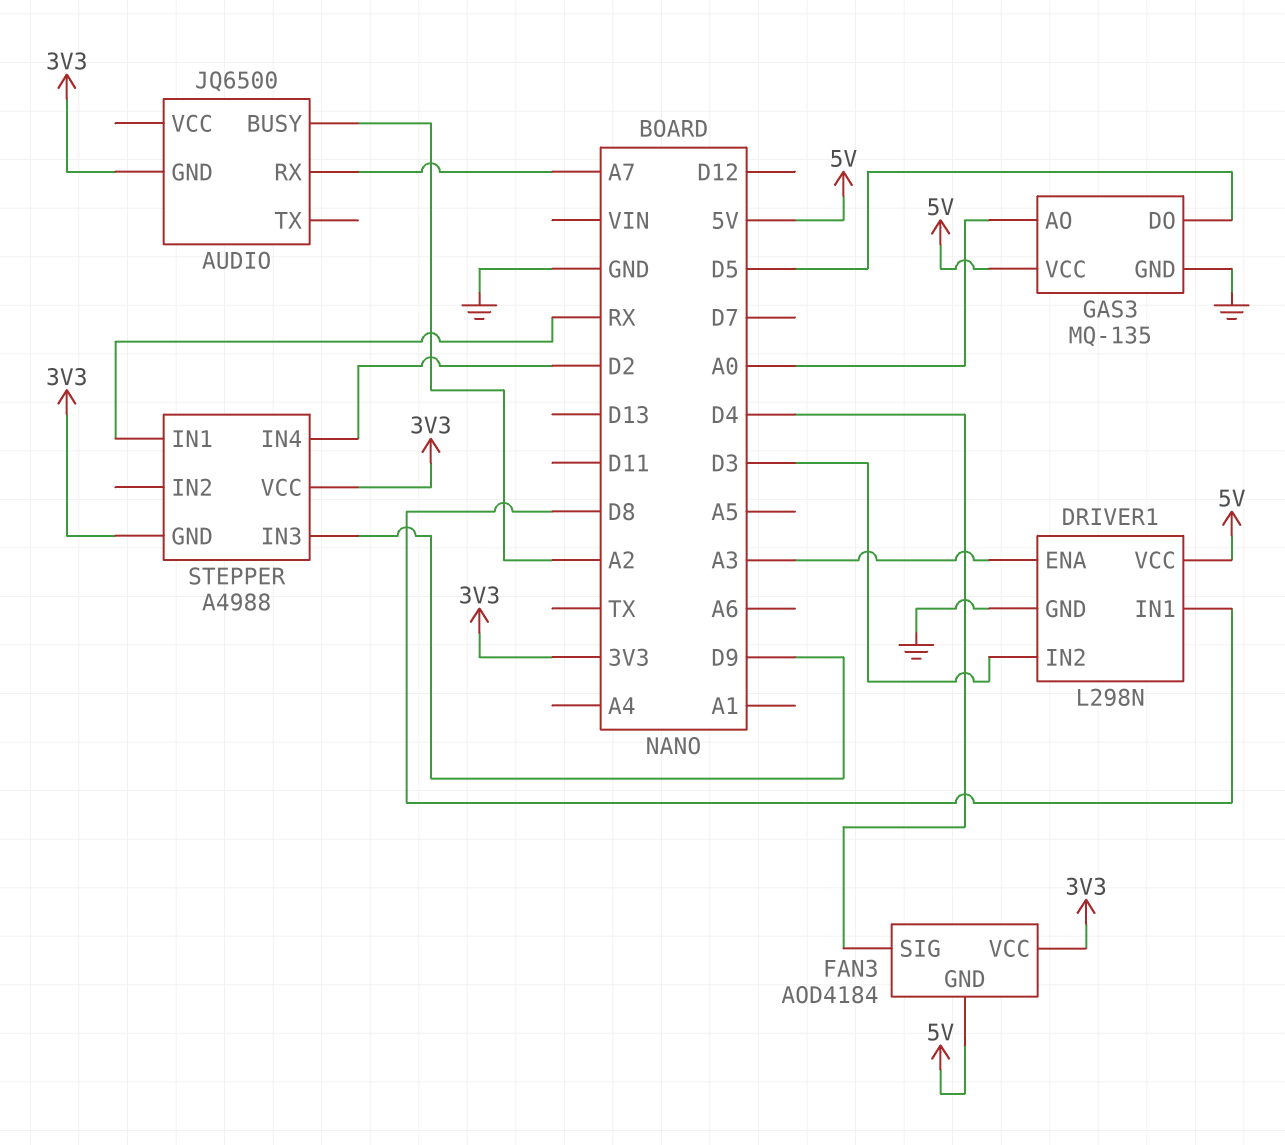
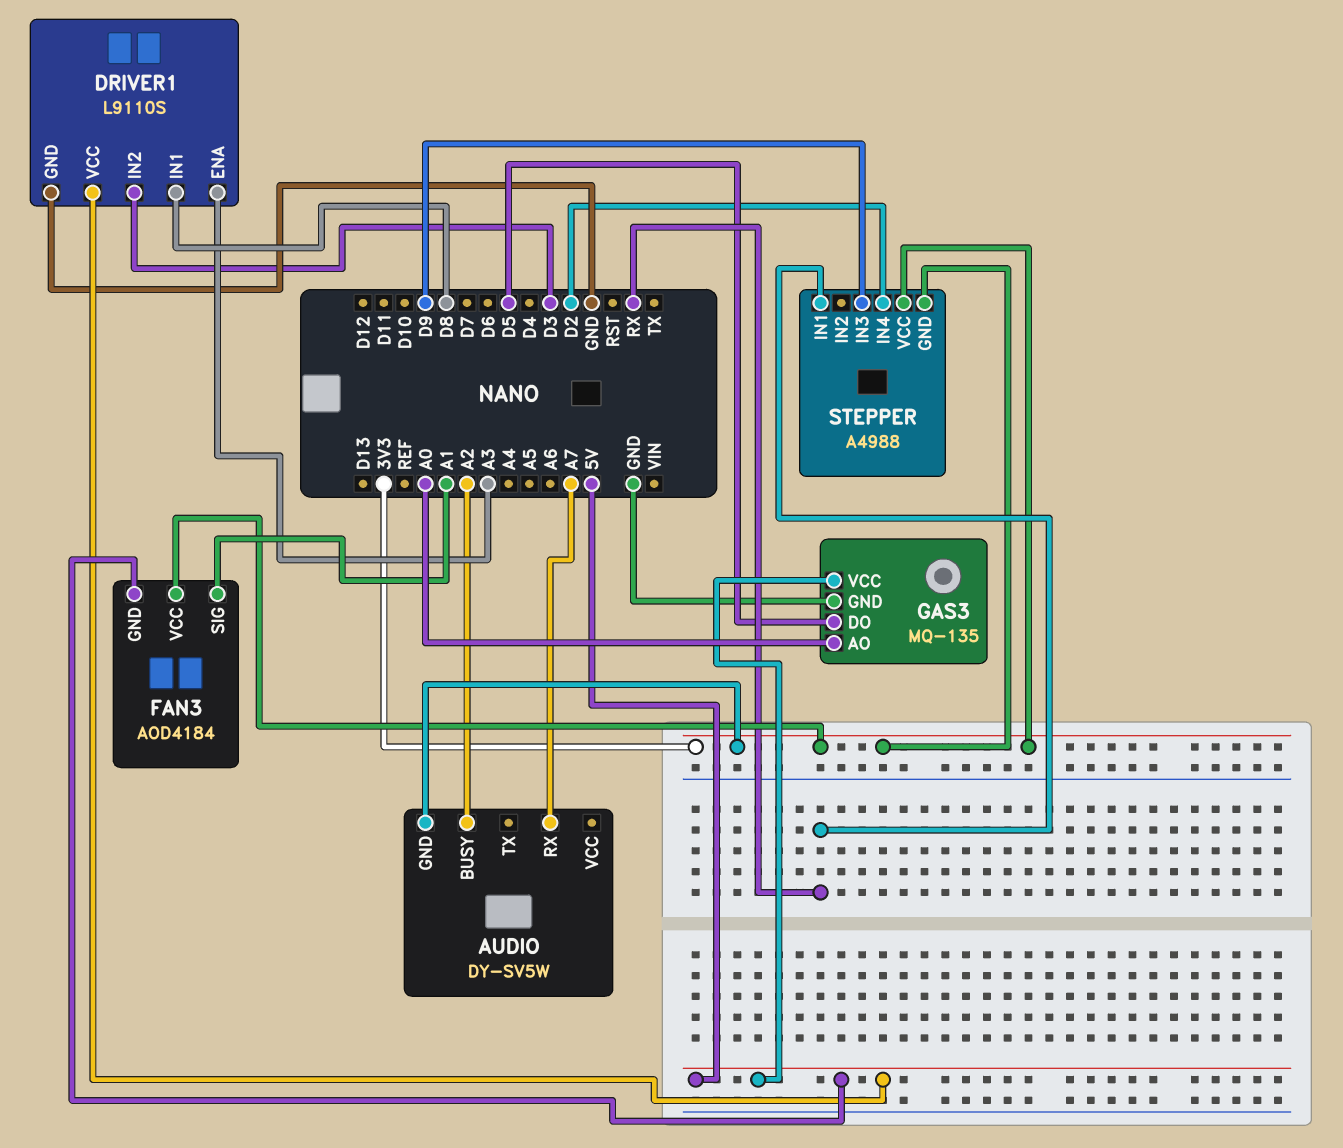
AUDIO: JQ6500 -> DY-SV5W
DRIVER1: L298N -> L9110S
FAN3 pin SIG: D4 -> A1

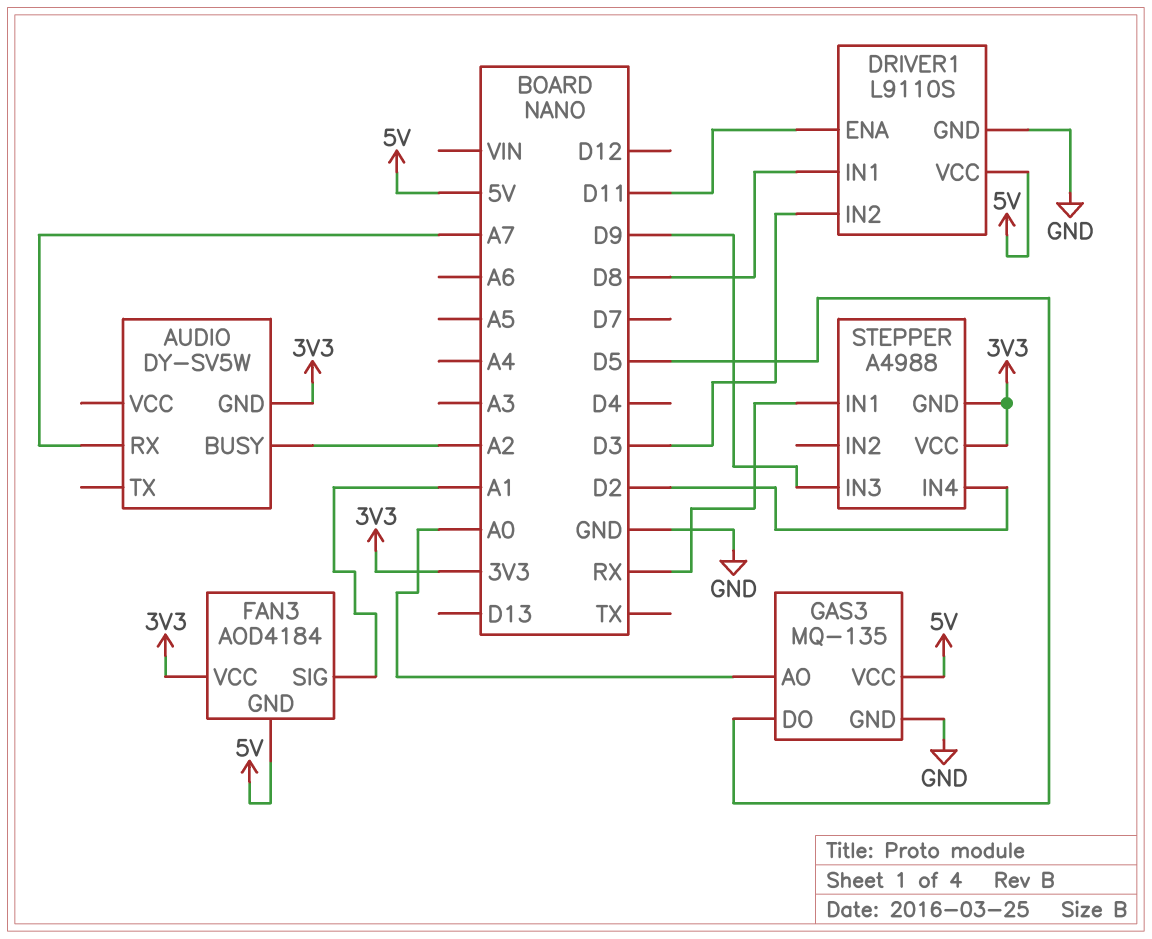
DRIVER1 pin ENA: A3 -> D11

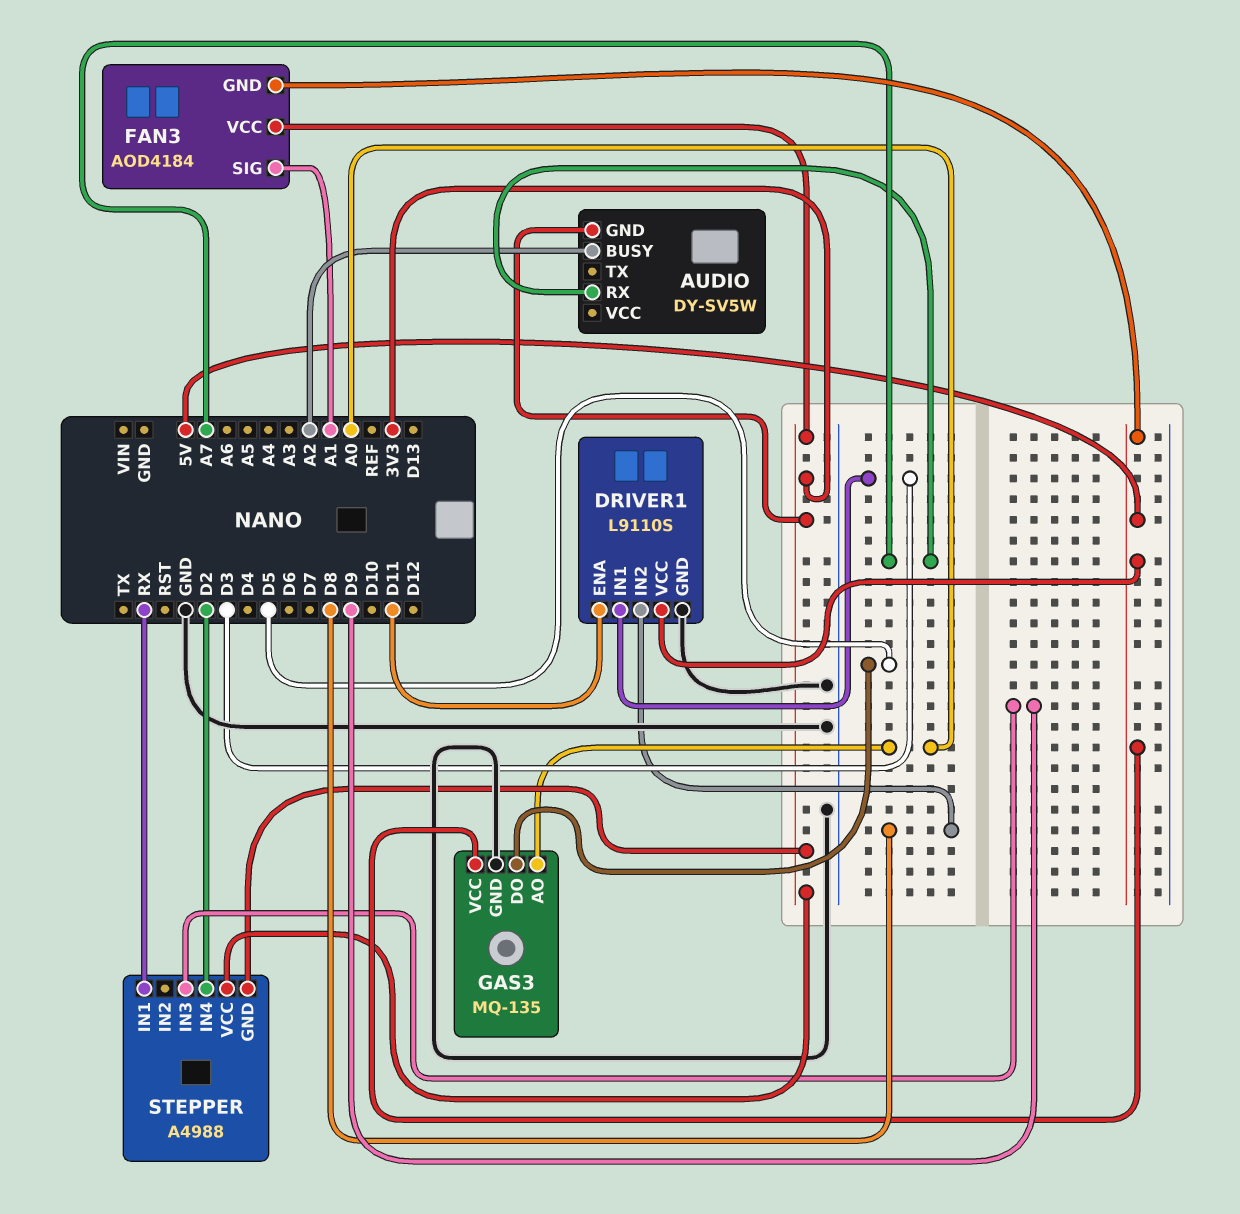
DRIVER1 pin IN1: D8 -> D3
DRIVER1 pin IN2: D3 -> D8

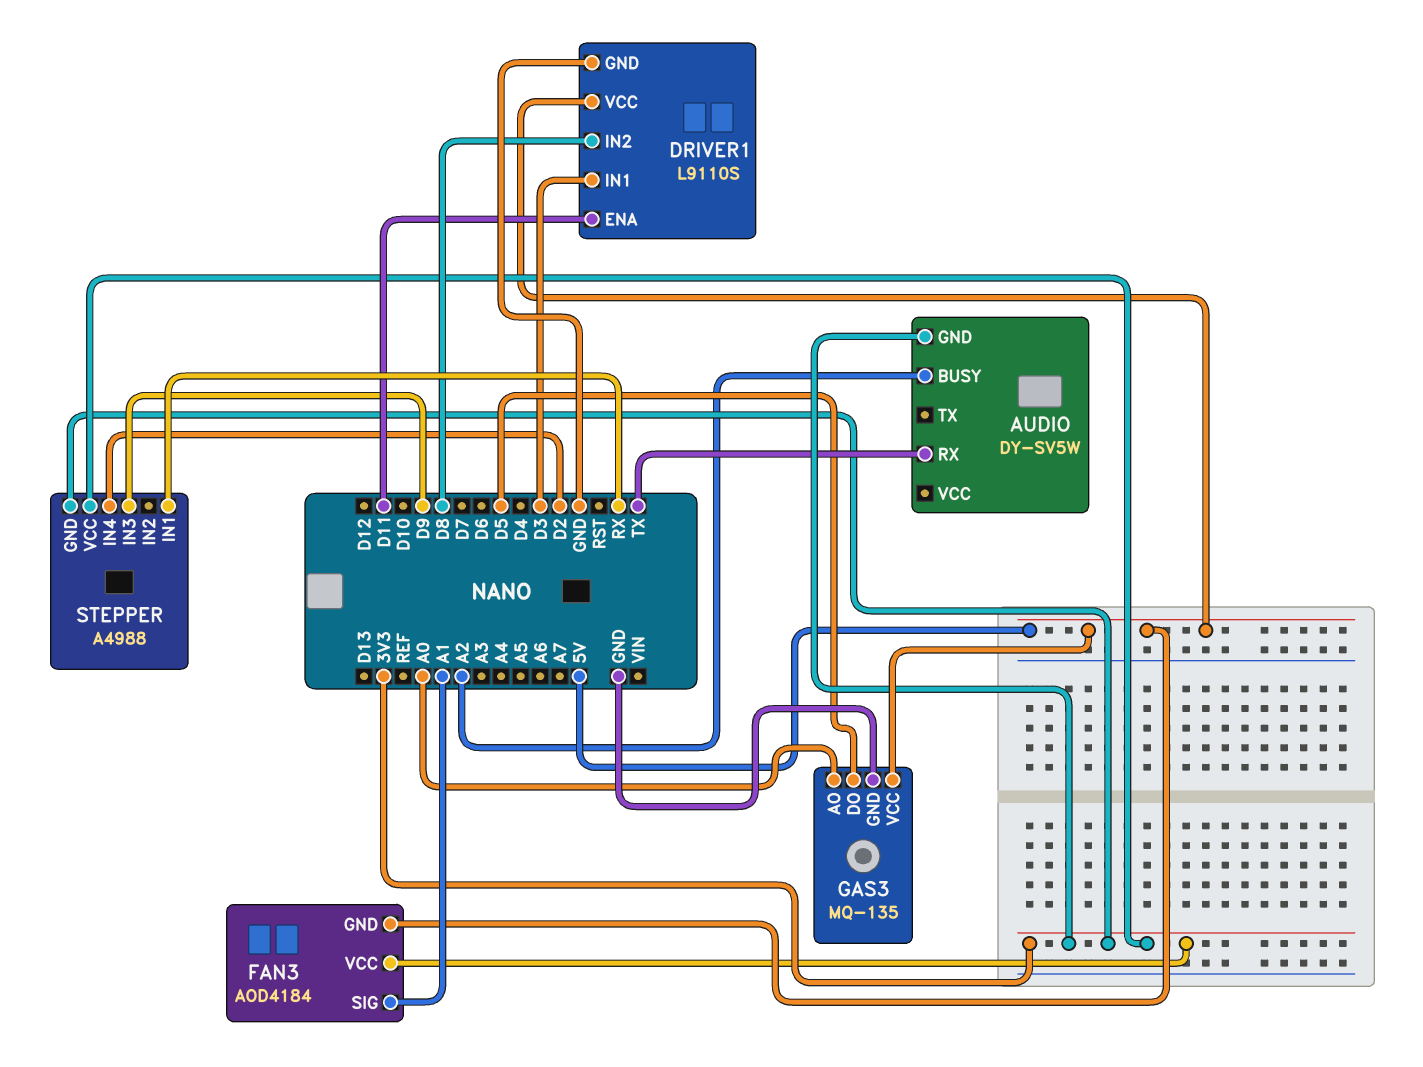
AUDIO pin RX: A7 -> TX

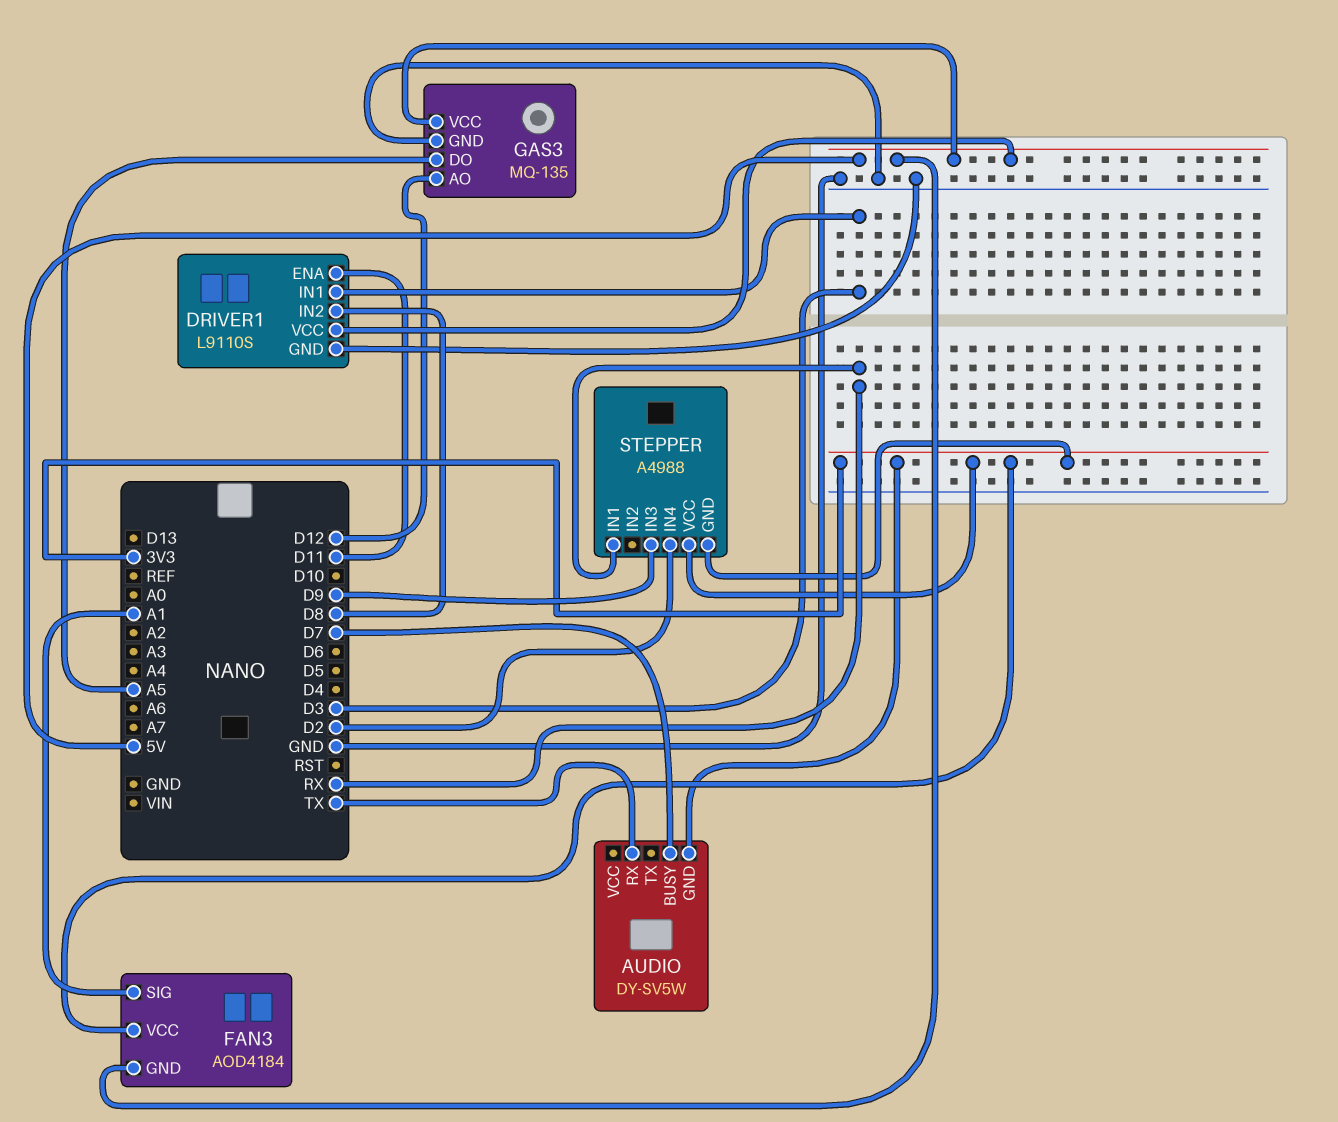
AUDIO pin BUSY: A2 -> D7
GAS3 pin AO: A0 -> D12
GAS3 pin DO: D5 -> A5

